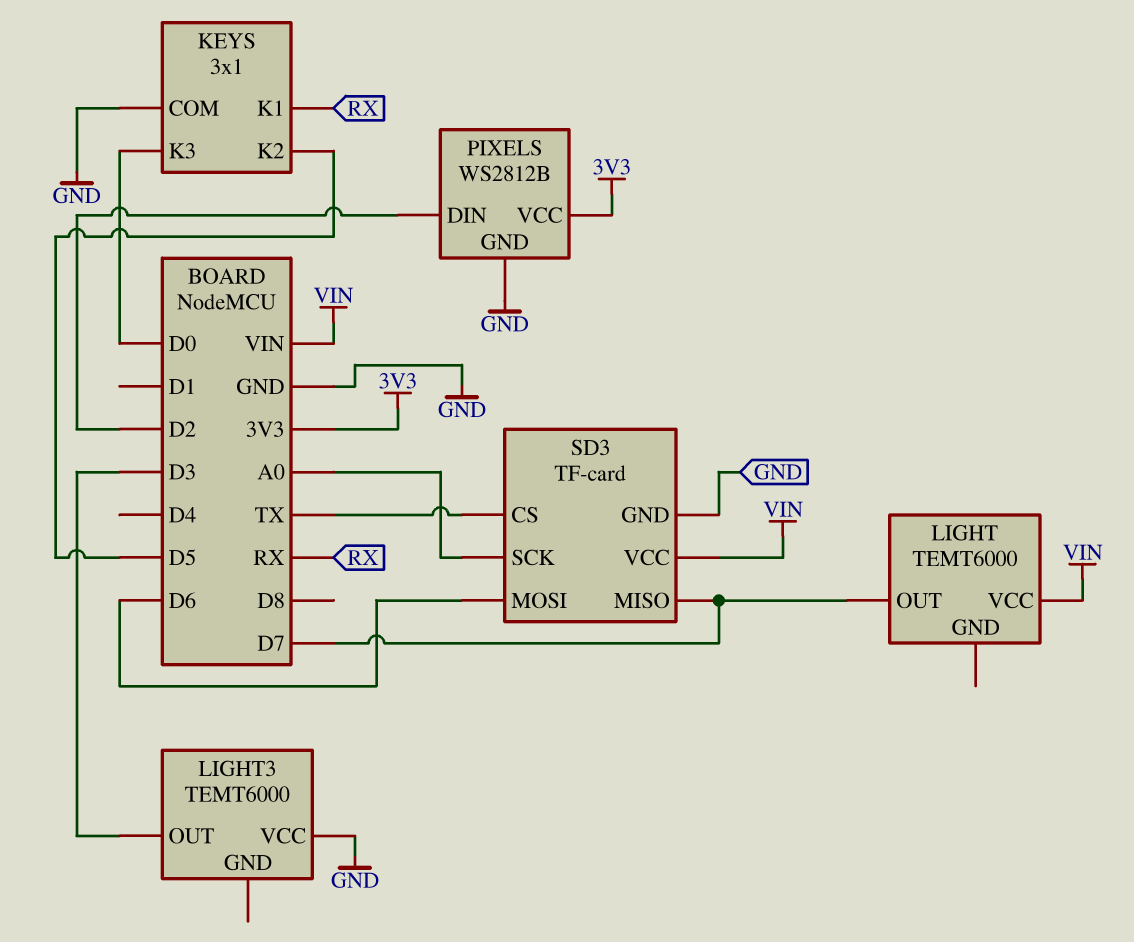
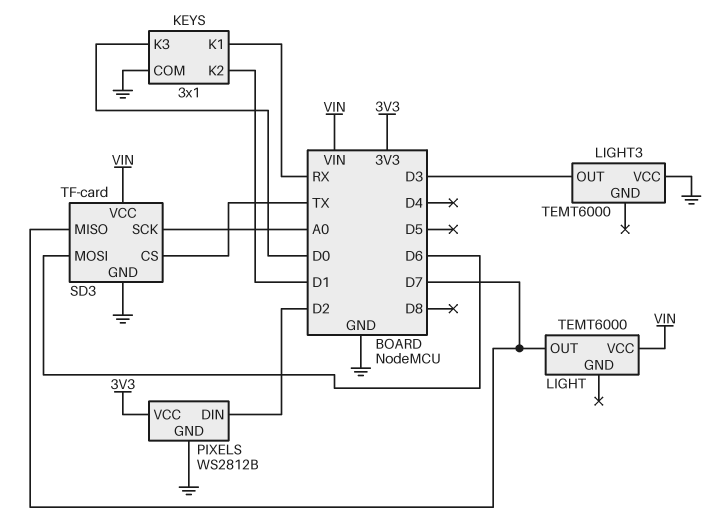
KEYS pin K2: D5 -> D1

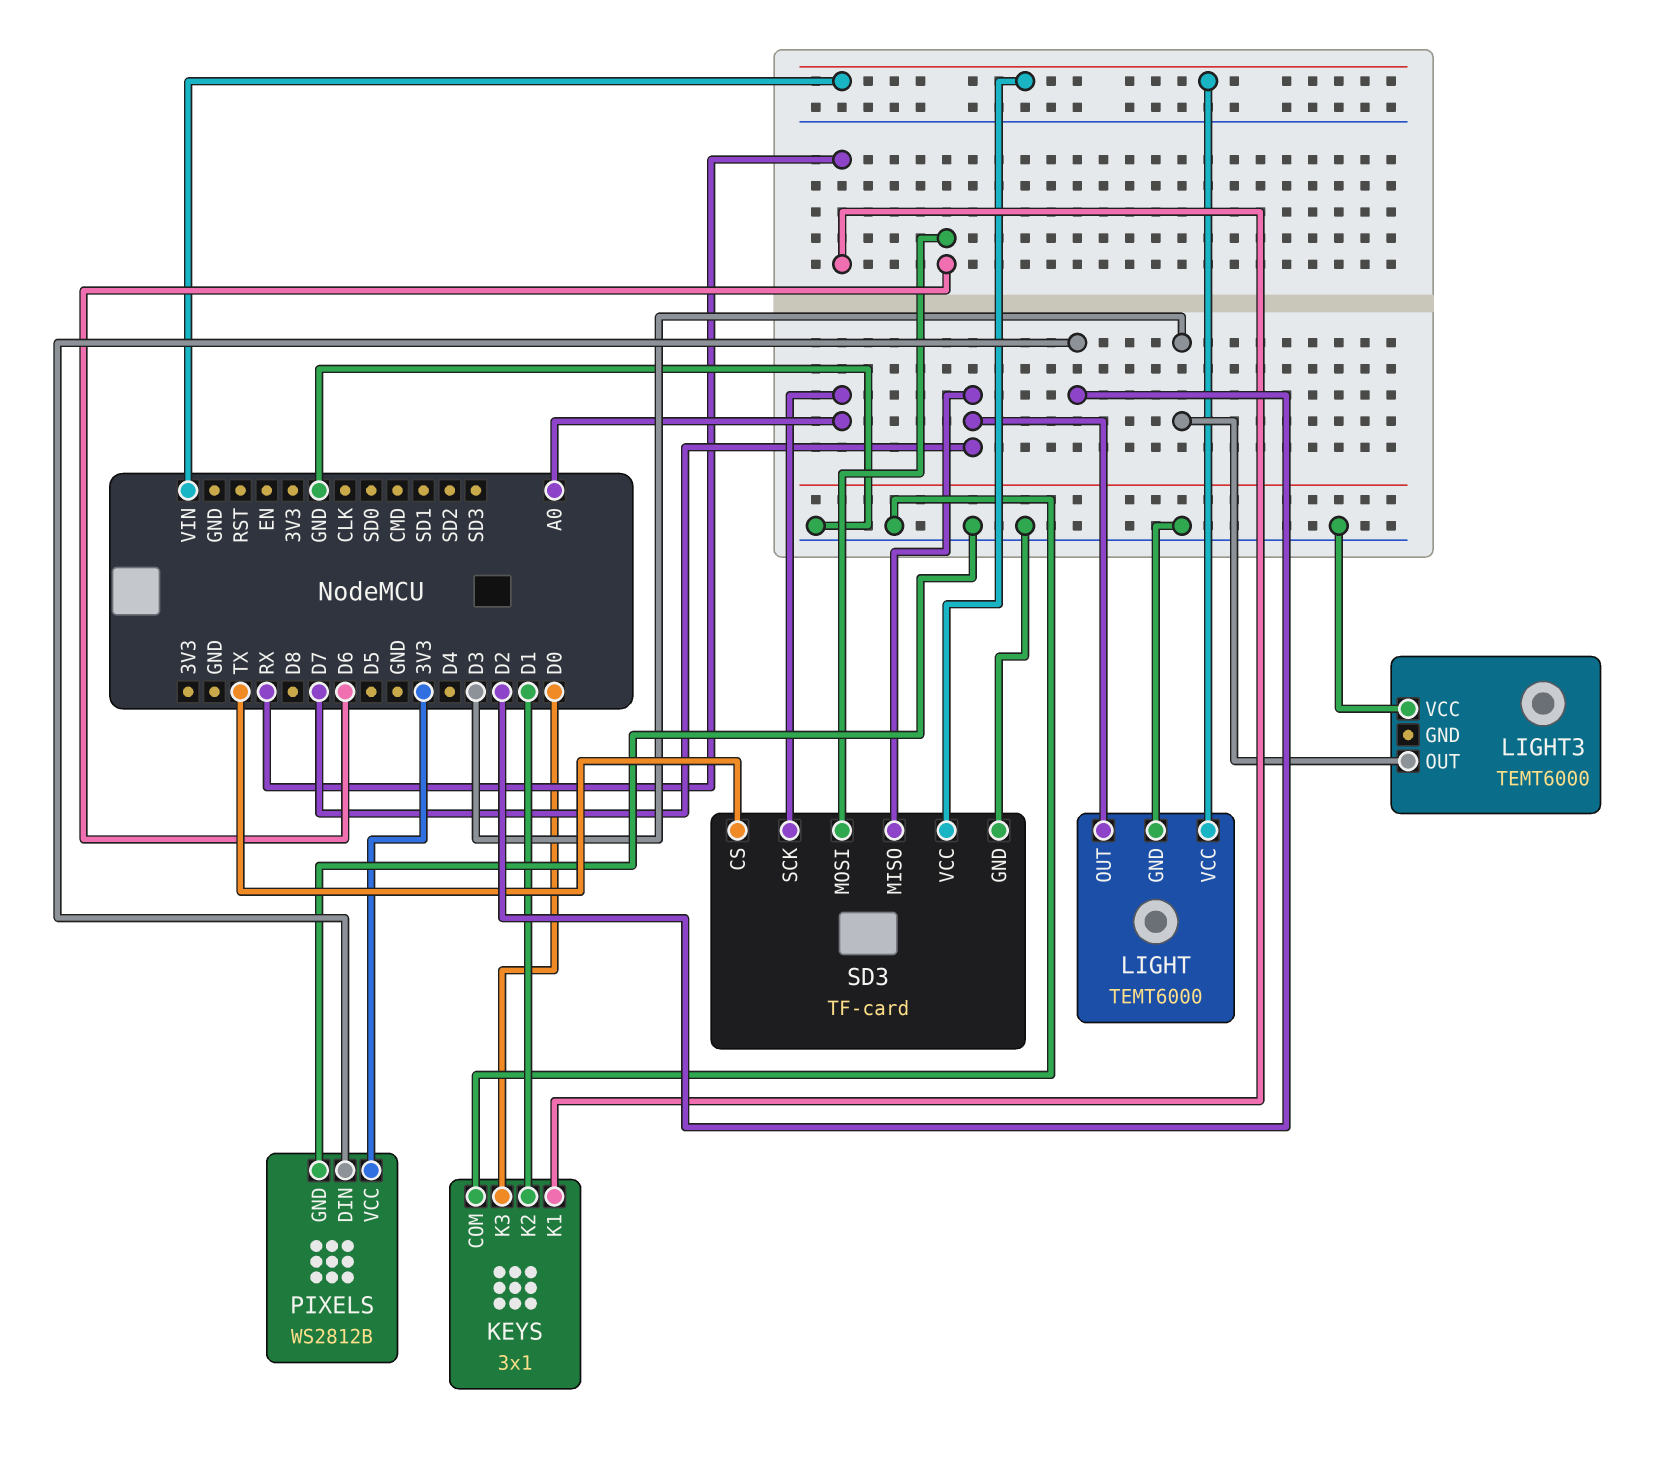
LIGHT pin GND: none -> GND

